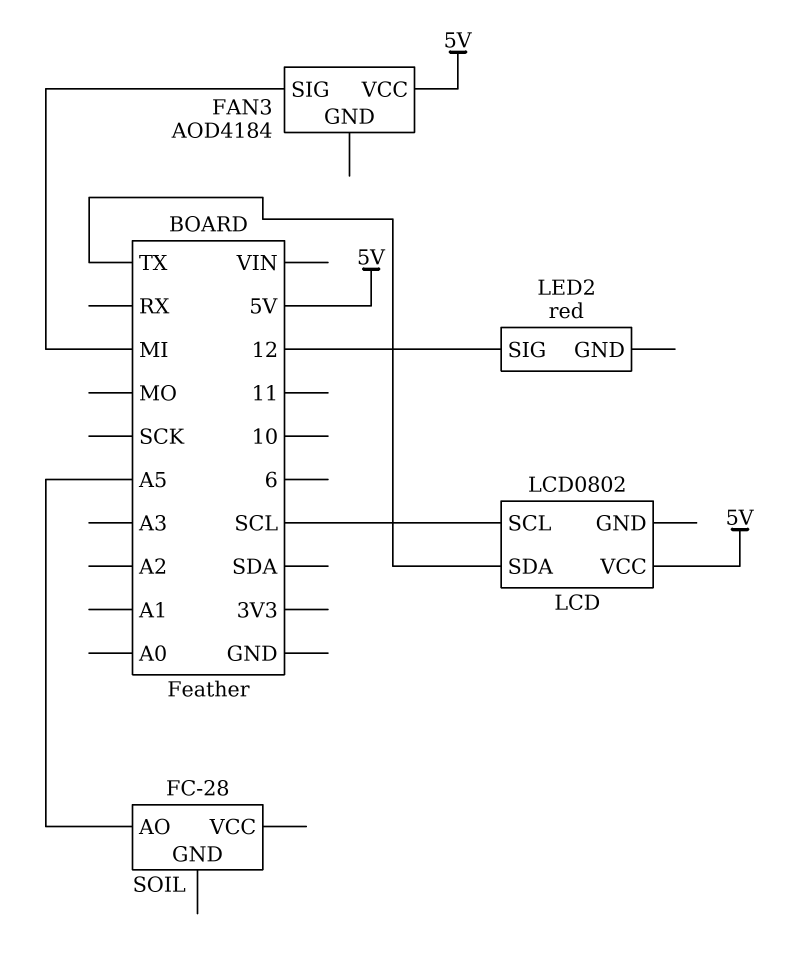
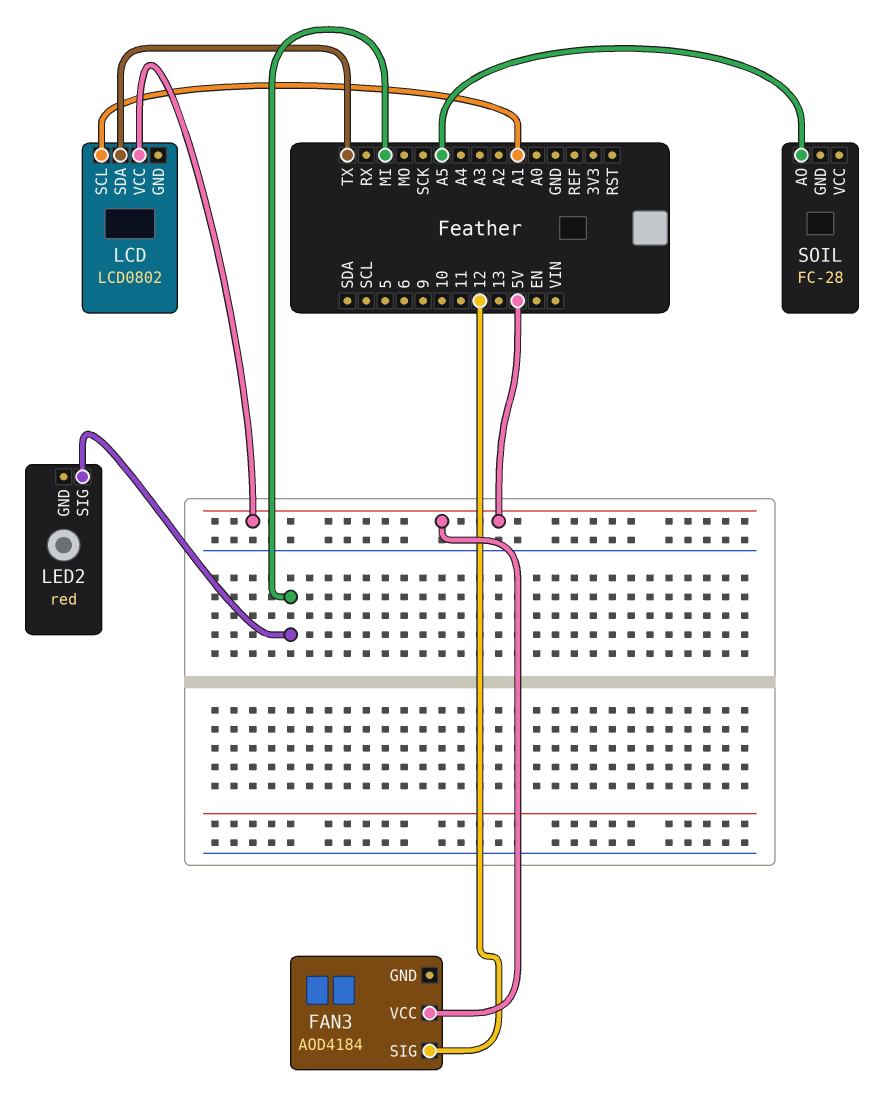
FAN3 pin SIG: MI -> 12
LCD pin SCL: SCL -> A1
LED2 pin SIG: 12 -> MI

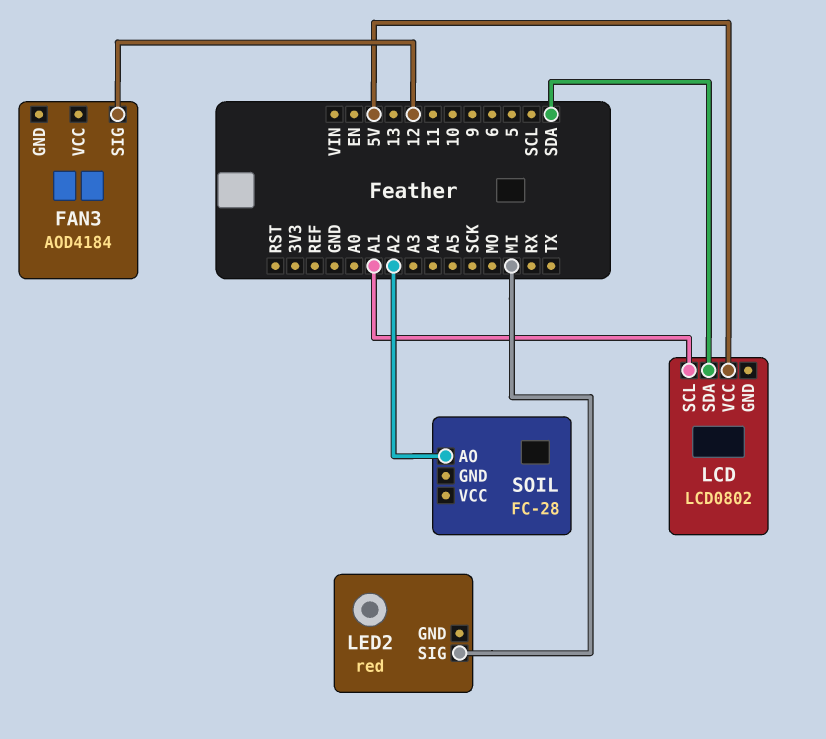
FAN3 pin VCC: 5V -> none
LCD pin SDA: TX -> SDA
SOIL pin AO: A5 -> A2

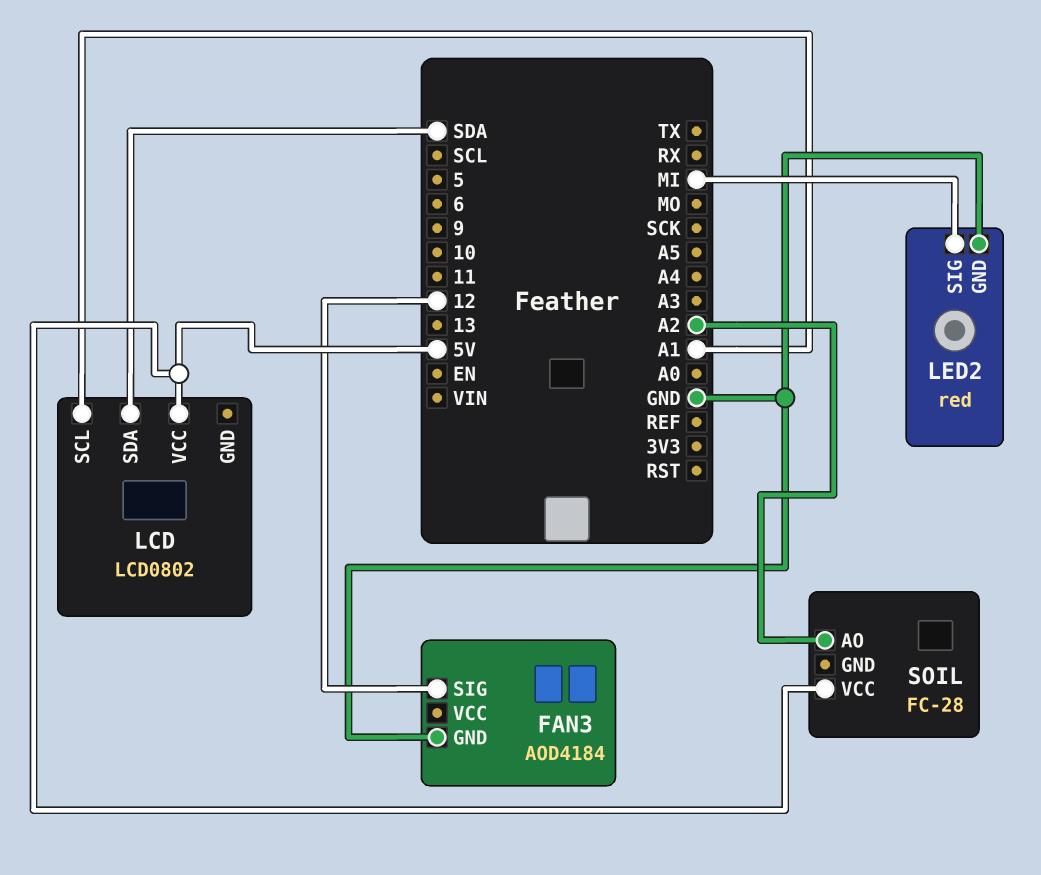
FAN3 pin GND: none -> GND
LED2 pin GND: none -> GND
SOIL pin VCC: none -> 5V

